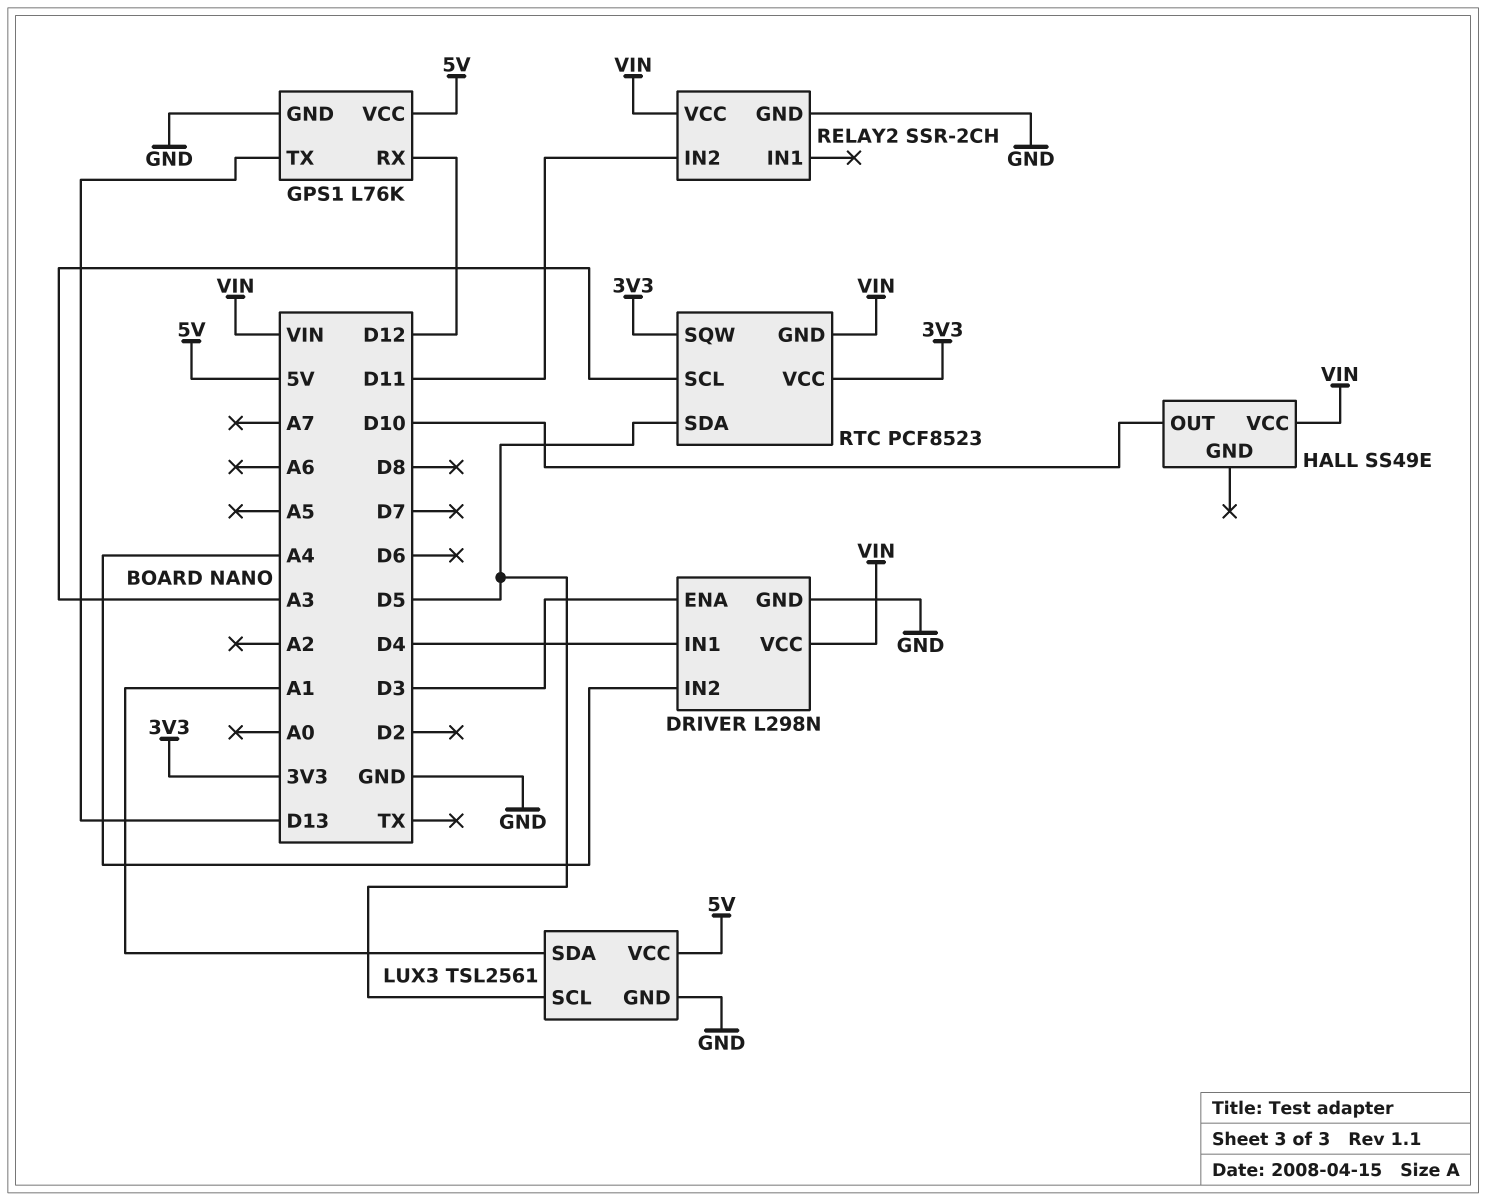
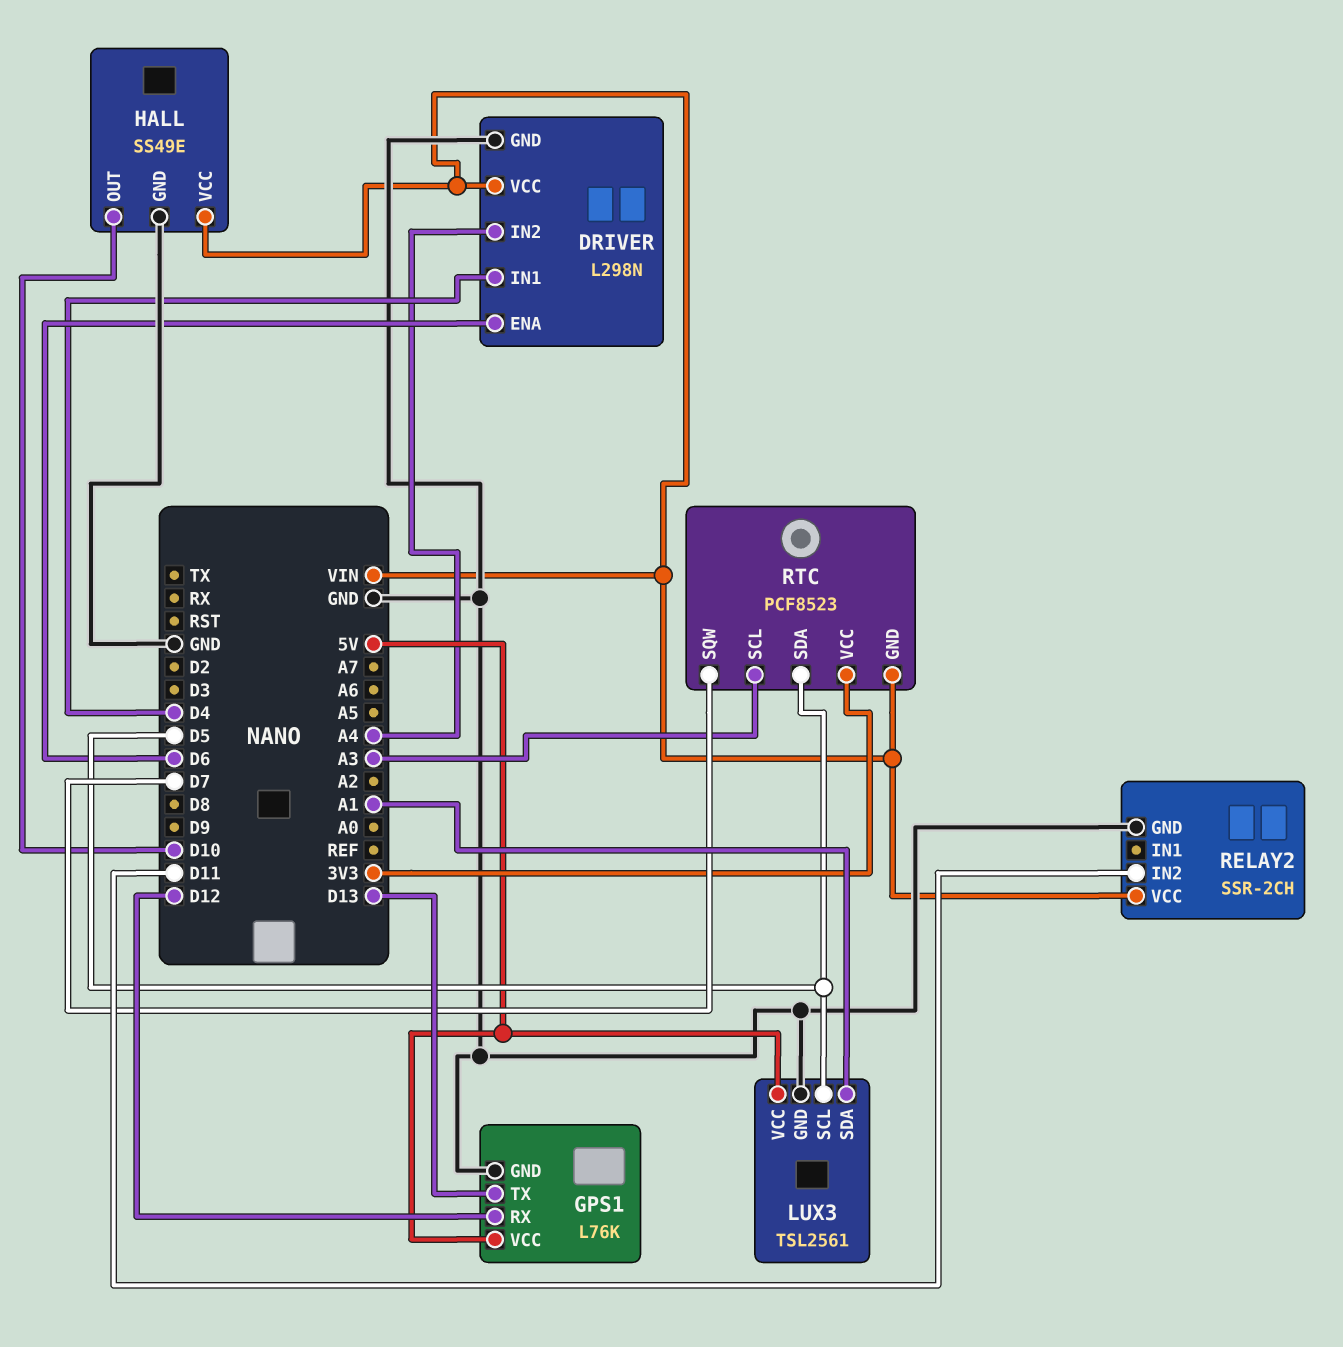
DRIVER pin ENA: D3 -> D6
HALL pin GND: none -> GND
RTC pin SQW: 3V3 -> D7

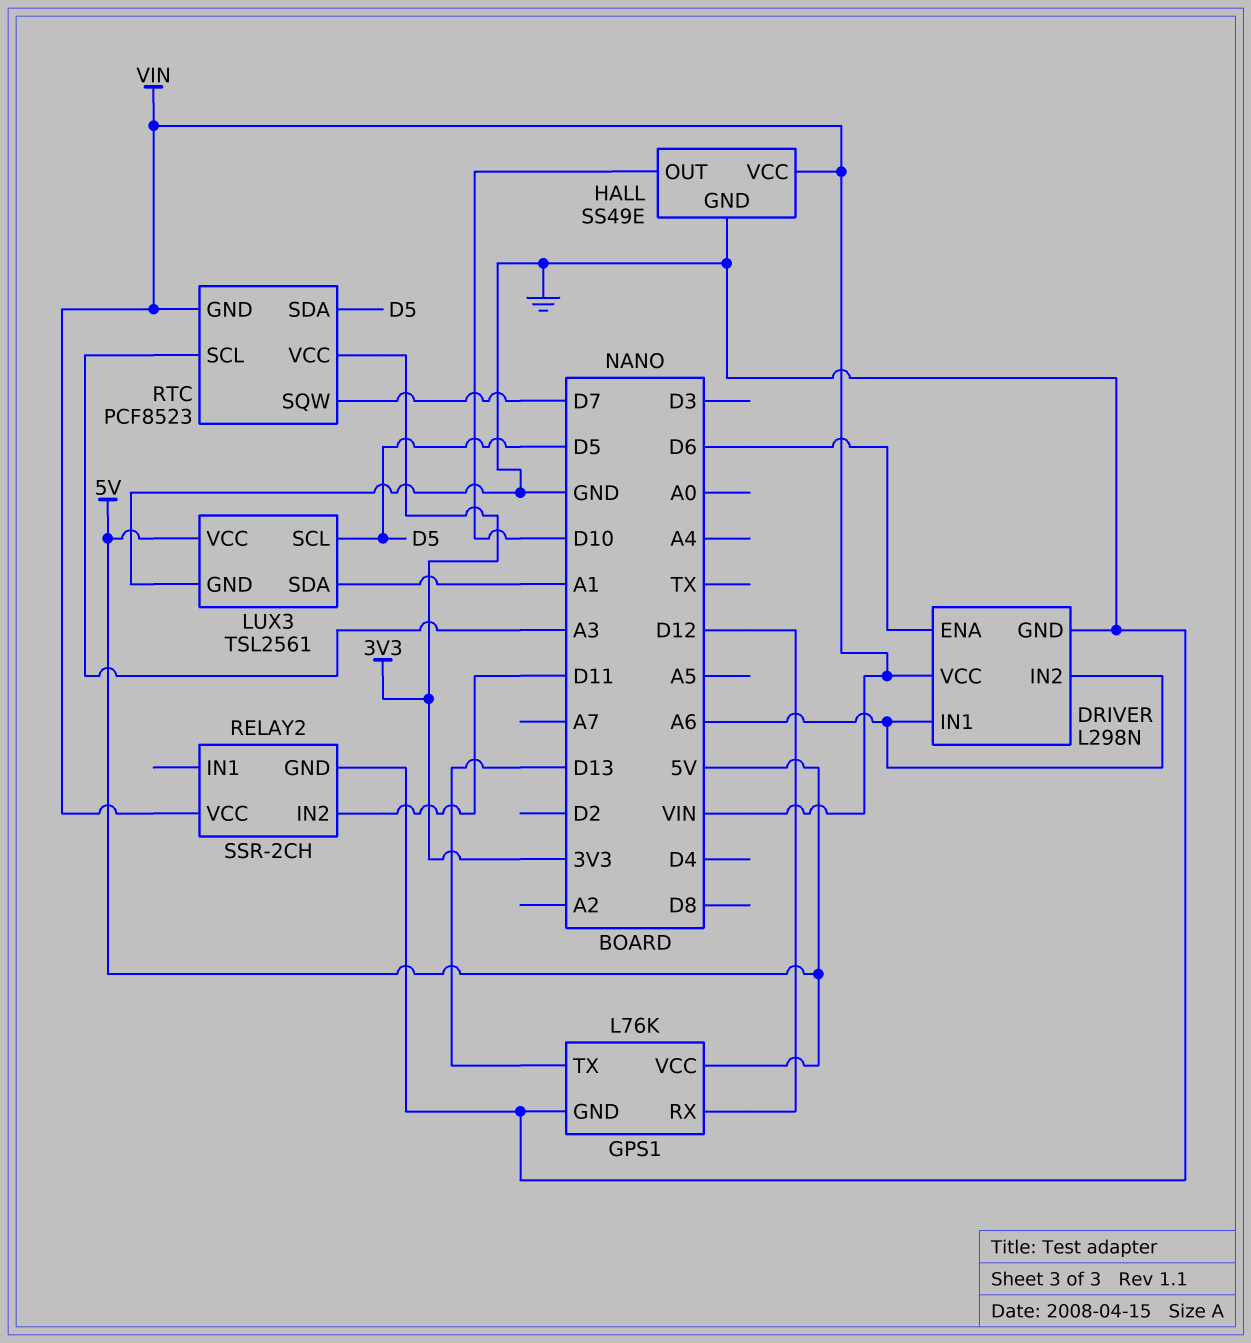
DRIVER pin IN1: D4 -> A6
DRIVER pin IN2: A4 -> A6

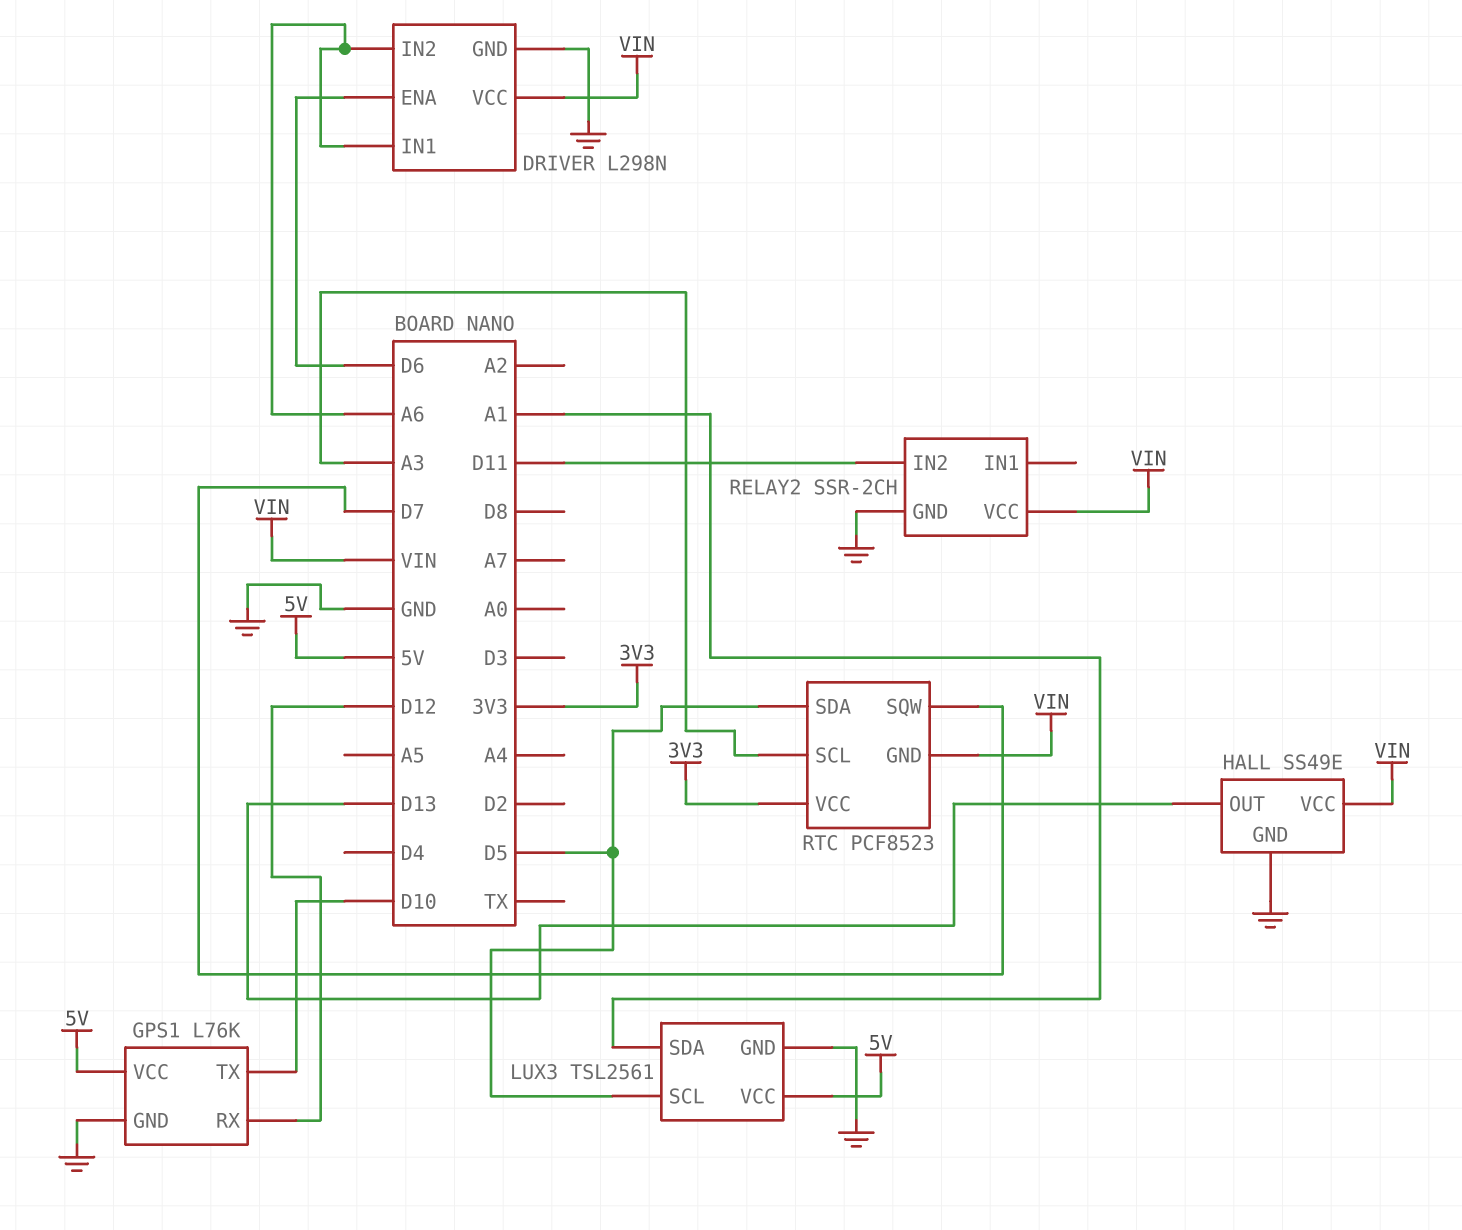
GPS1 pin TX: D13 -> D10
HALL pin OUT: D10 -> D13

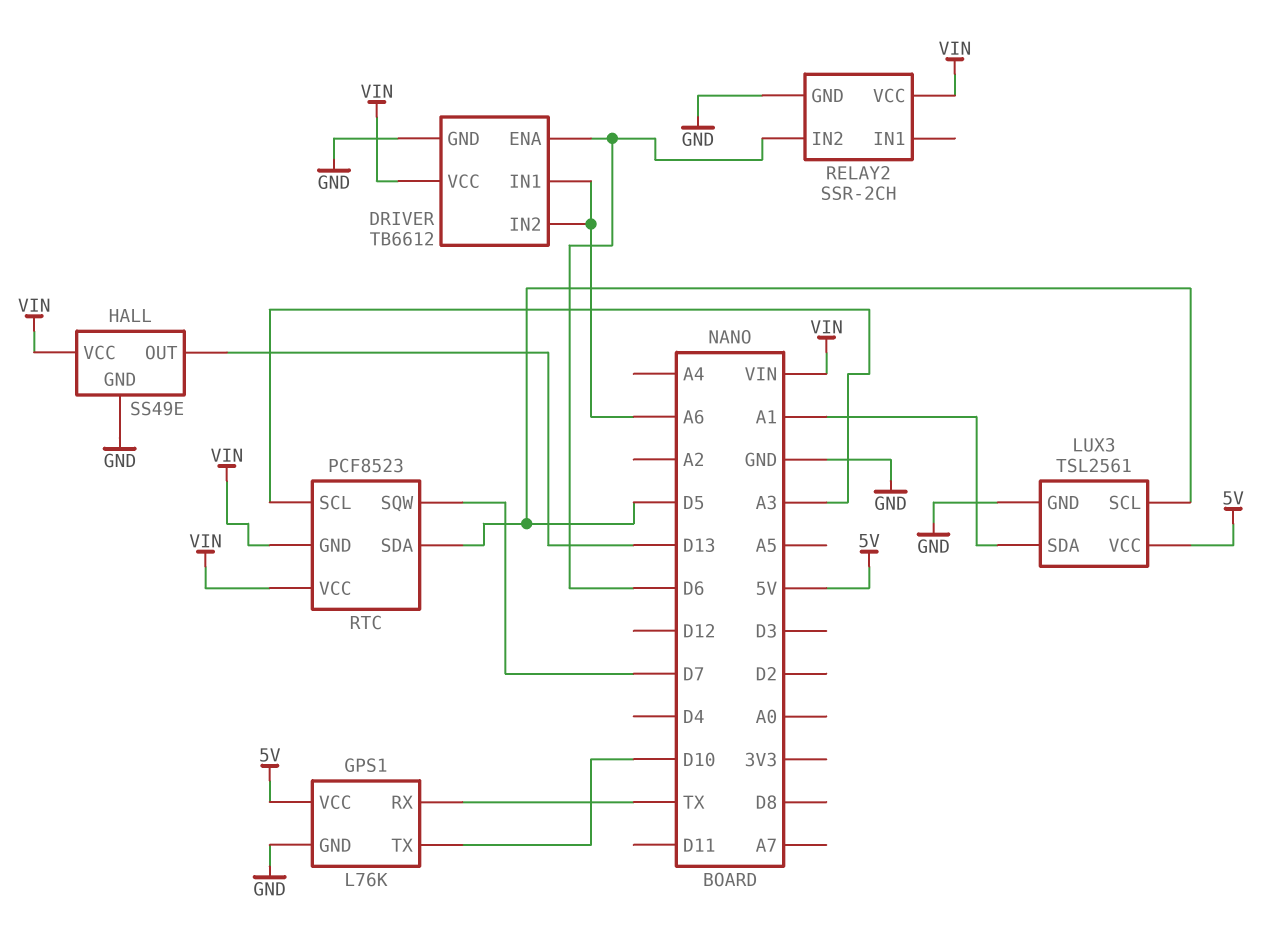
DRIVER: L298N -> TB6612
GPS1 pin RX: D12 -> TX
RELAY2 pin IN2: D11 -> D6
RTC pin VCC: 3V3 -> VIN

